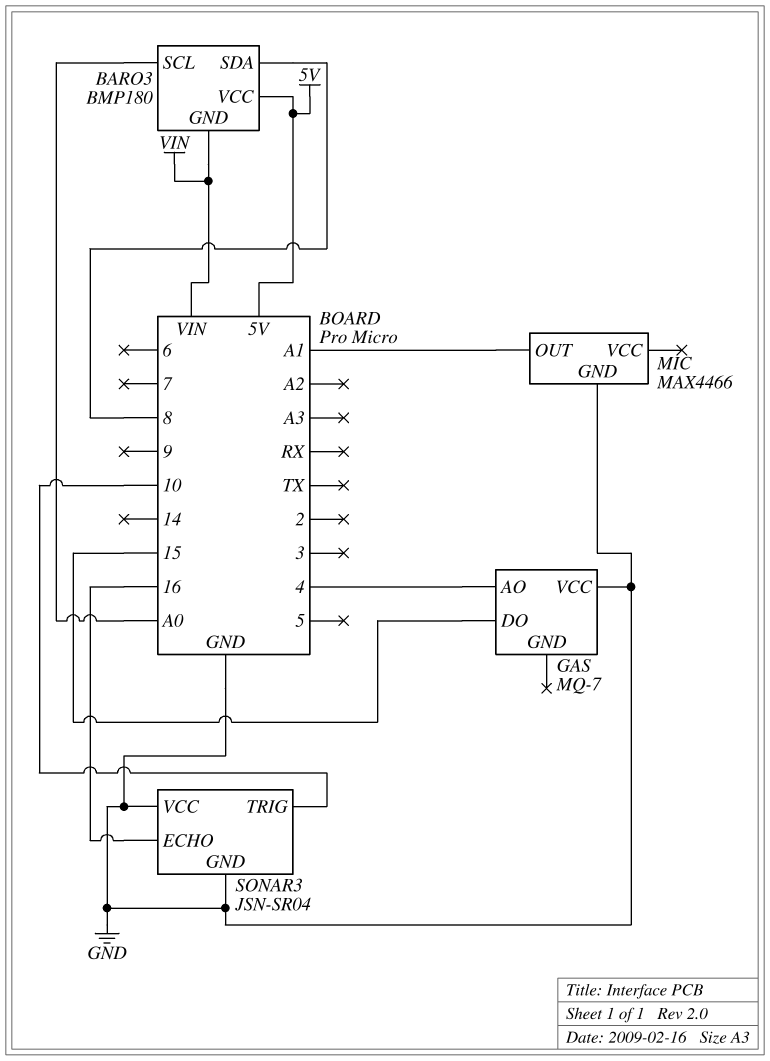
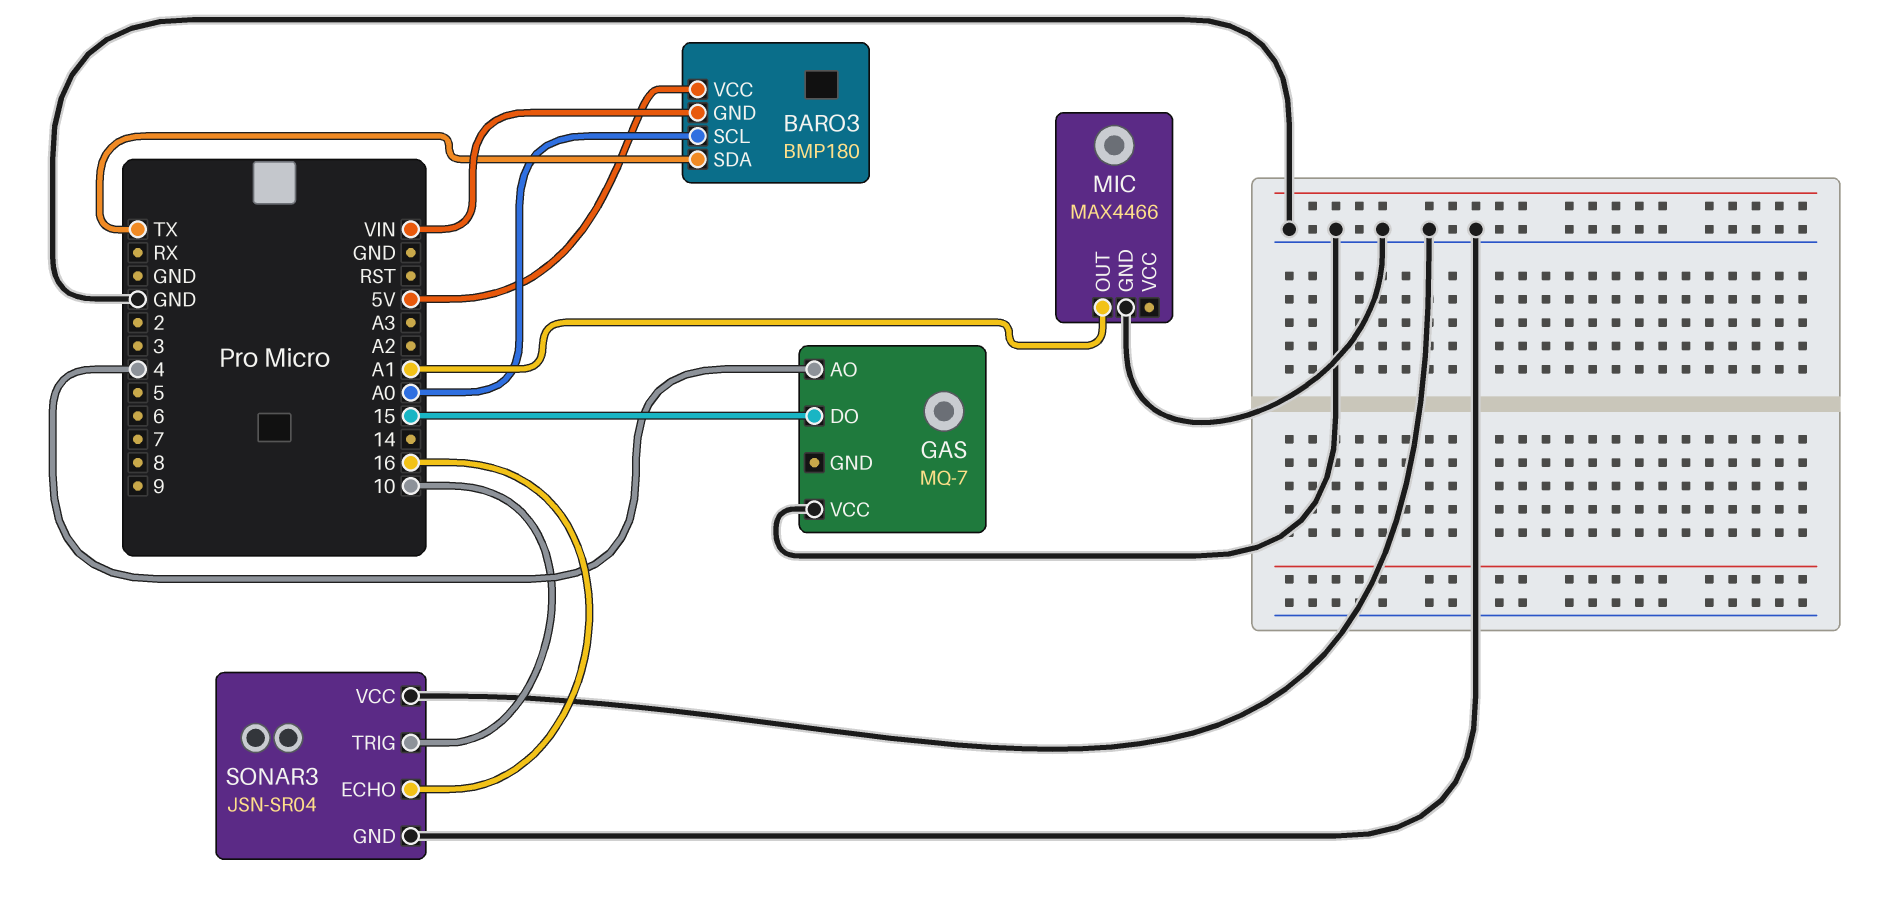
BARO3 pin SDA: 8 -> TX

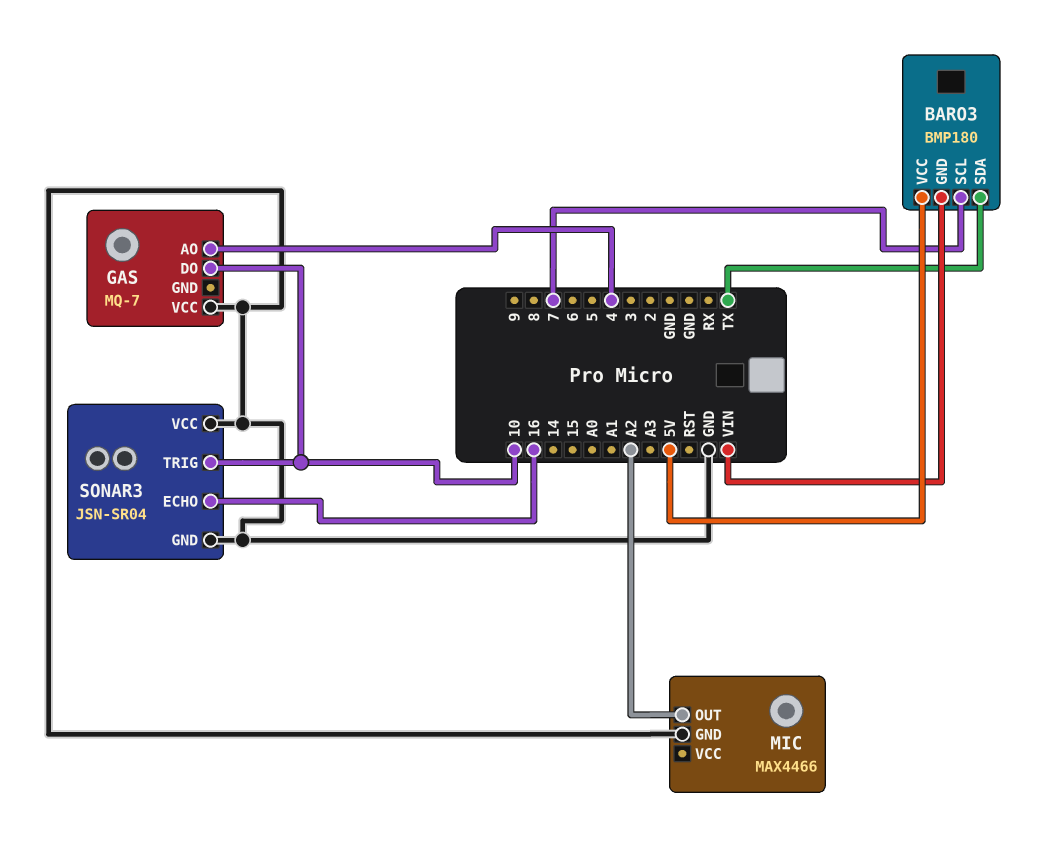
BARO3 pin SCL: A0 -> 7
GAS pin DO: 15 -> 10
MIC pin OUT: A1 -> A2

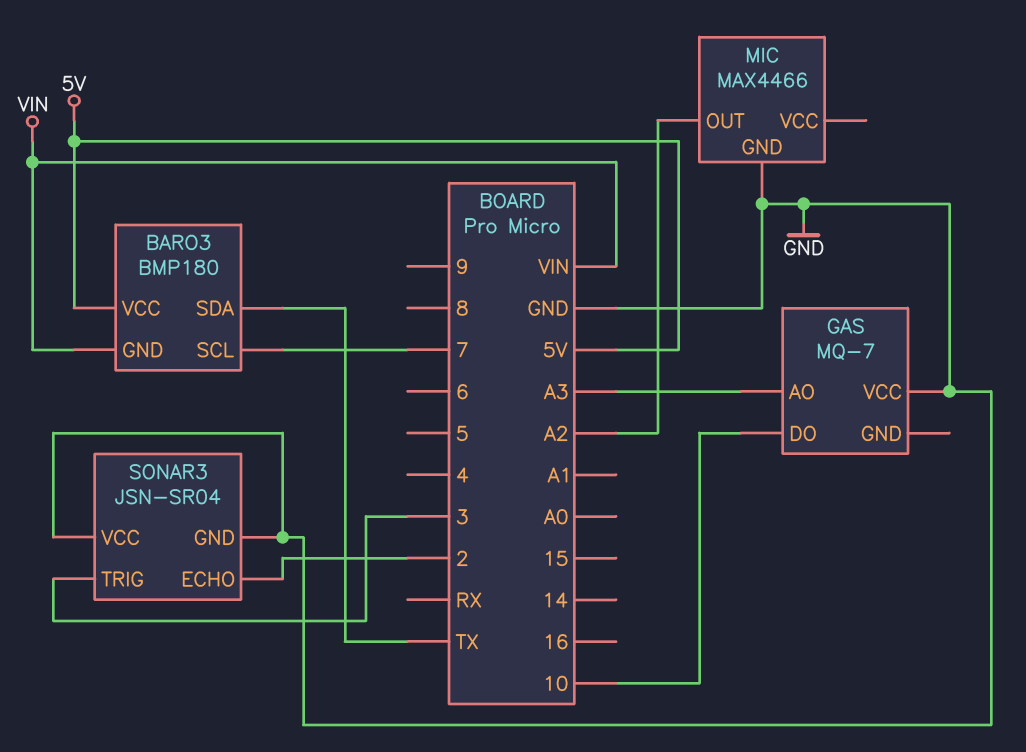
GAS pin AO: 4 -> A3
SONAR3 pin ECHO: 16 -> 2
SONAR3 pin TRIG: 10 -> 3

